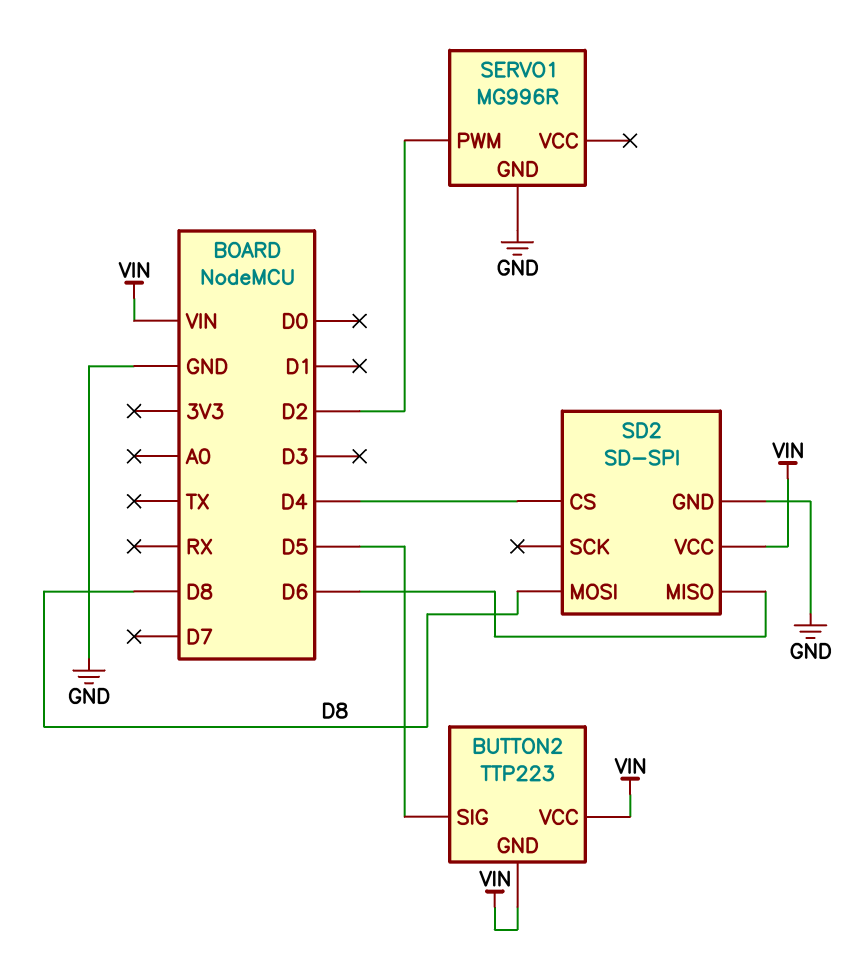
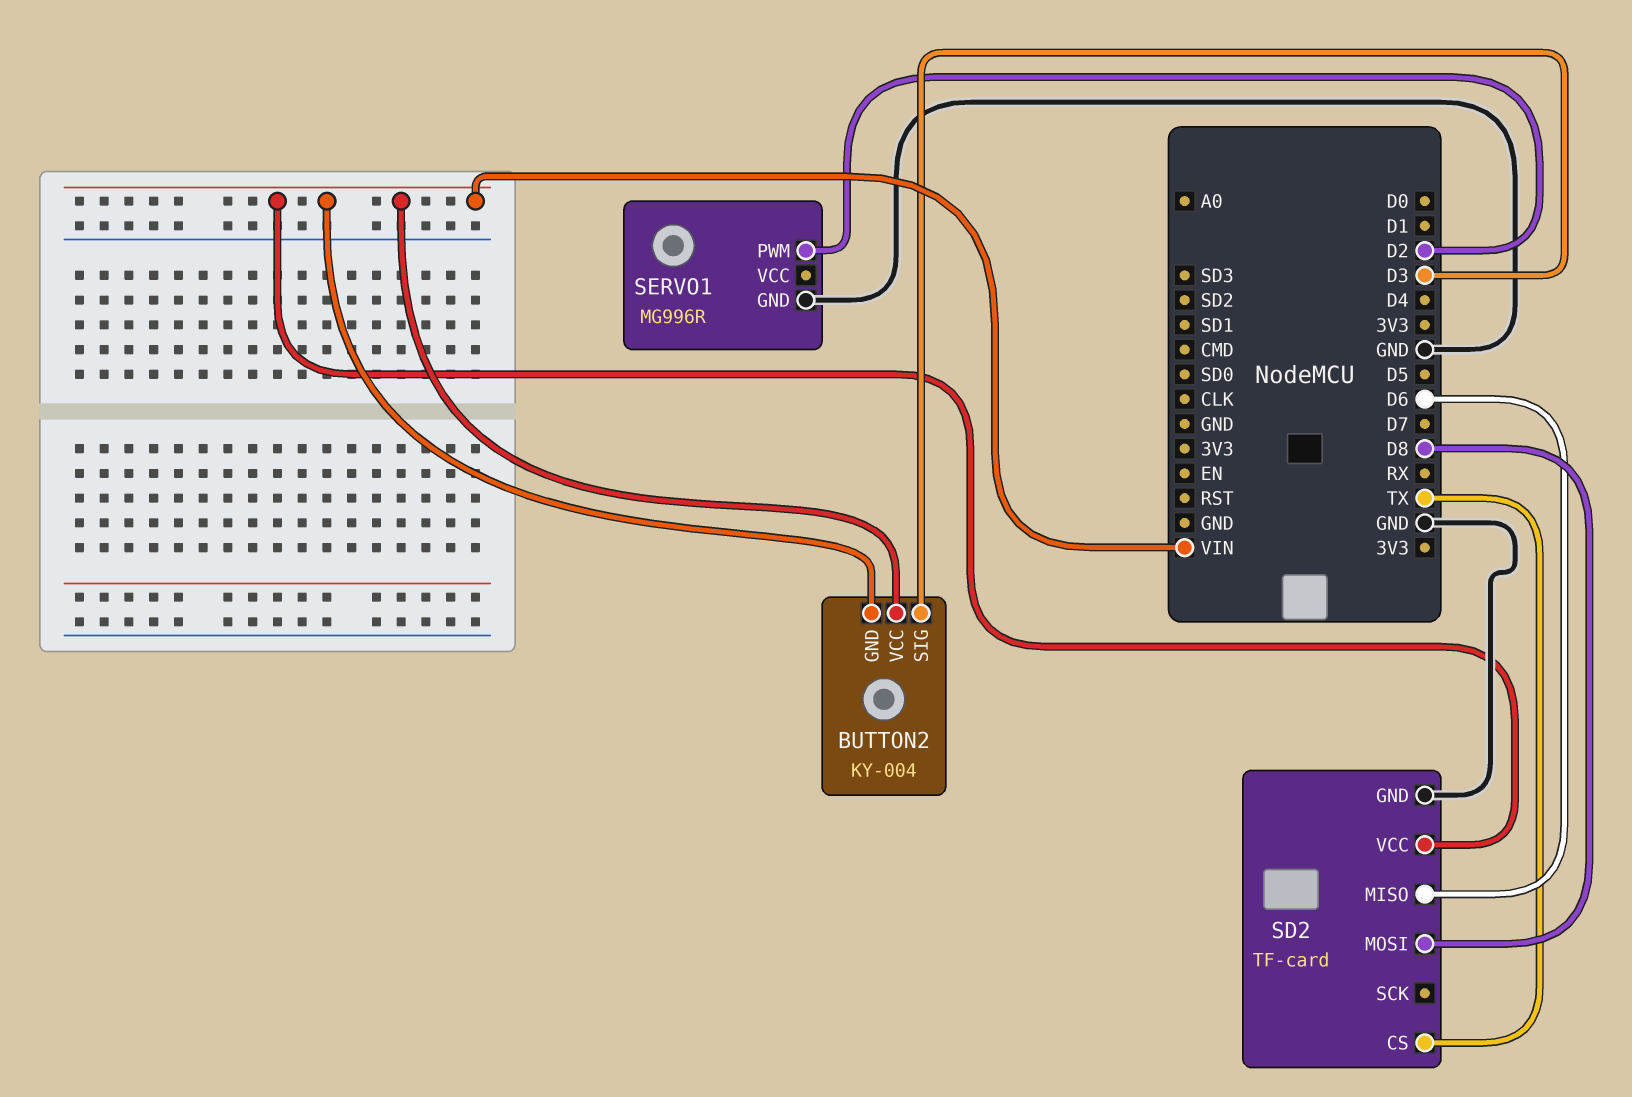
BUTTON2: TTP223 -> KY-004
BUTTON2 pin SIG: D5 -> D3
SD2: SD-SPI -> TF-card
SD2 pin CS: D4 -> TX

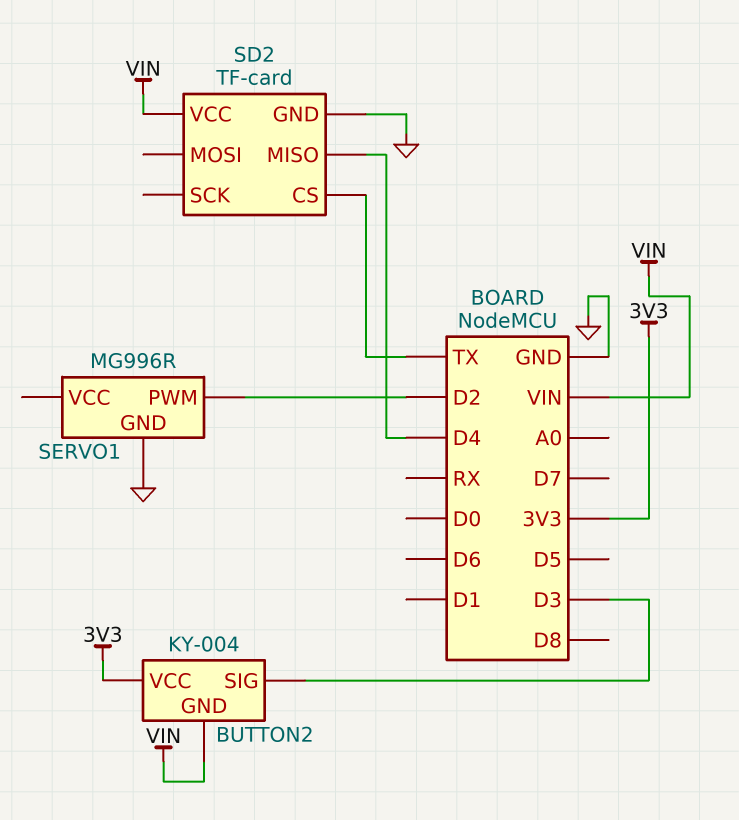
BUTTON2 pin VCC: VIN -> 3V3
SD2 pin MISO: D6 -> D4
SD2 pin MOSI: D8 -> none

